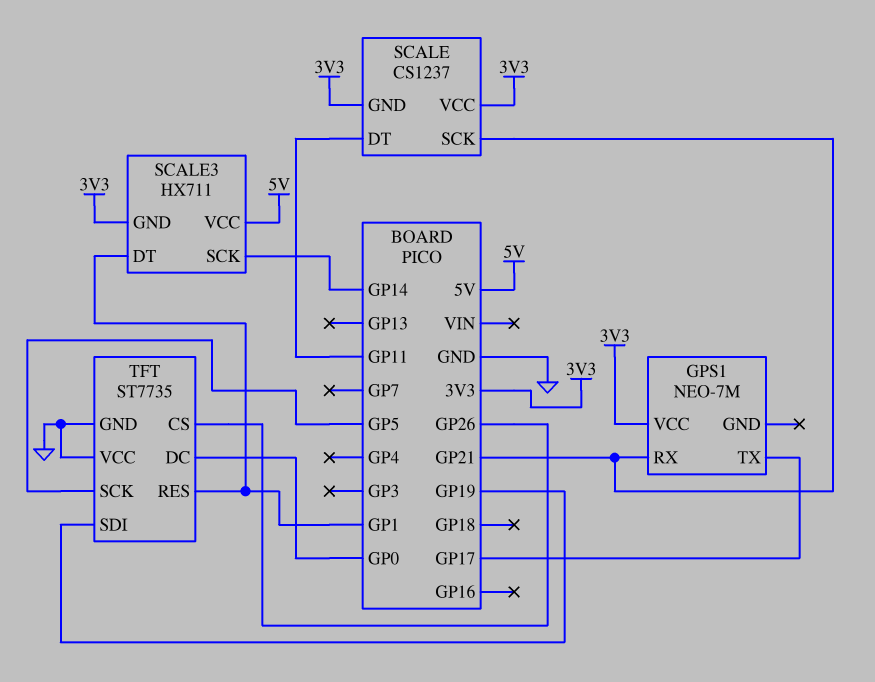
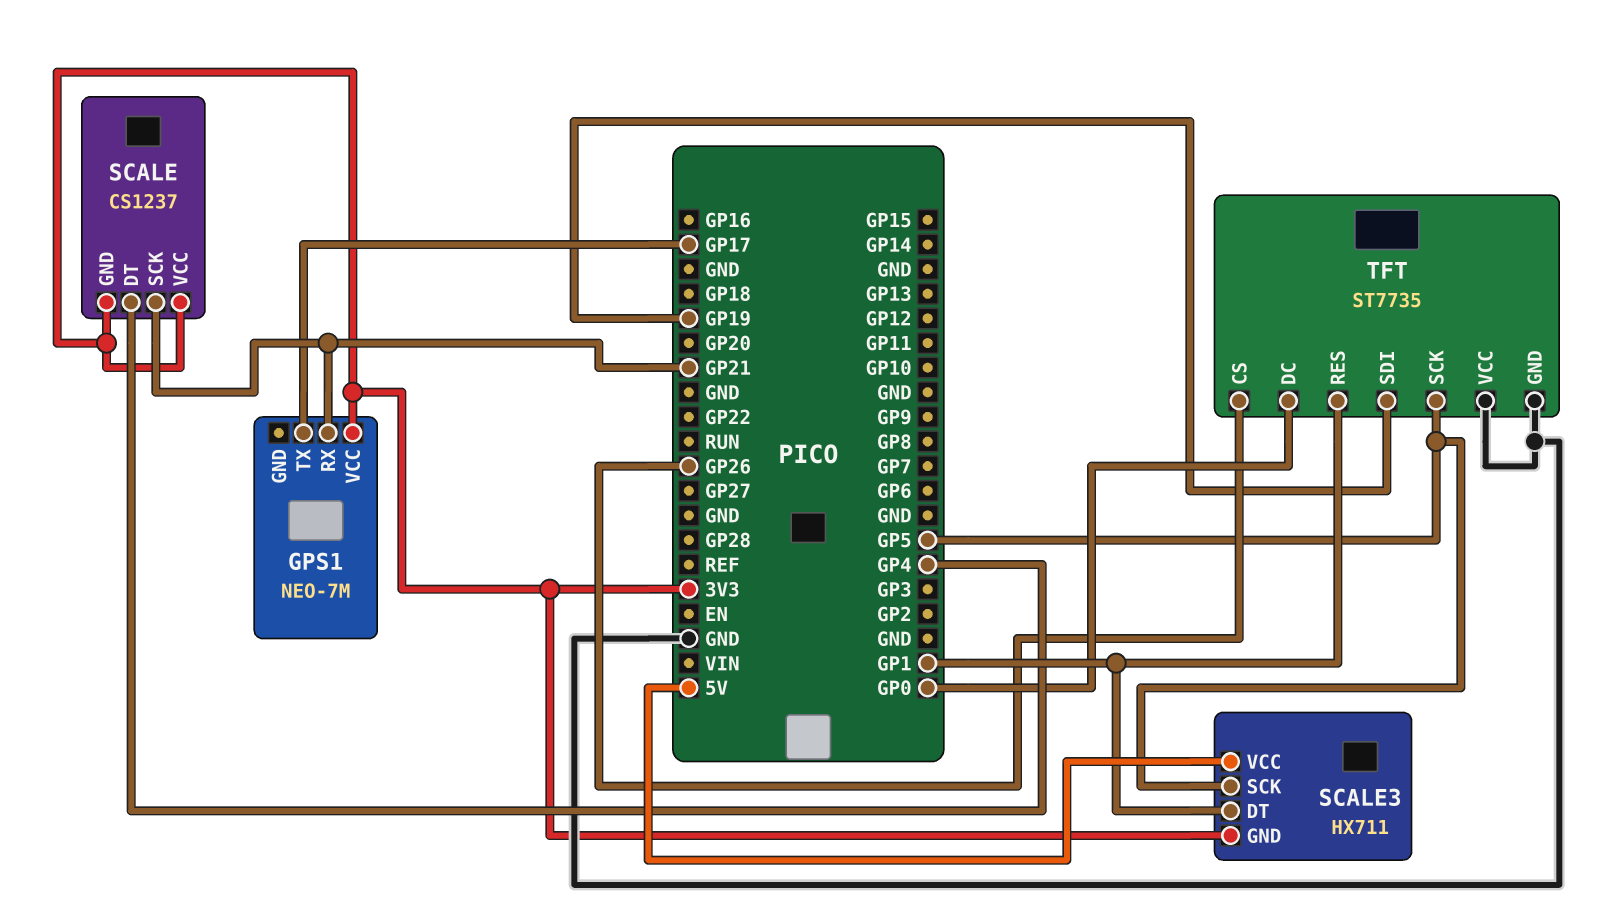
SCALE pin DT: GP11 -> GP4
SCALE3 pin SCK: GP14 -> GP5

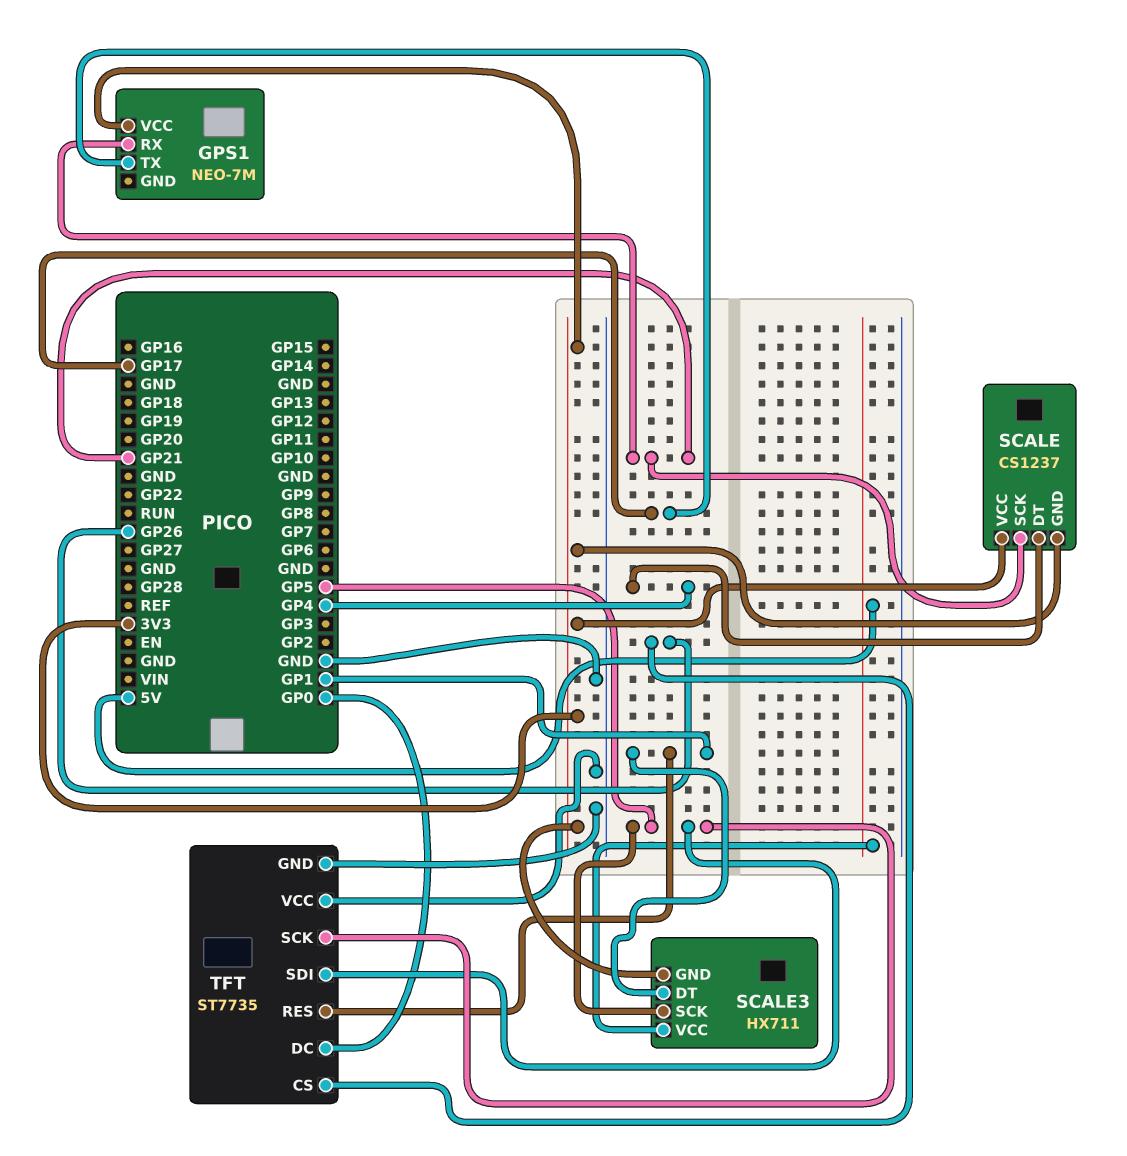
TFT pin SDI: GP19 -> GP5

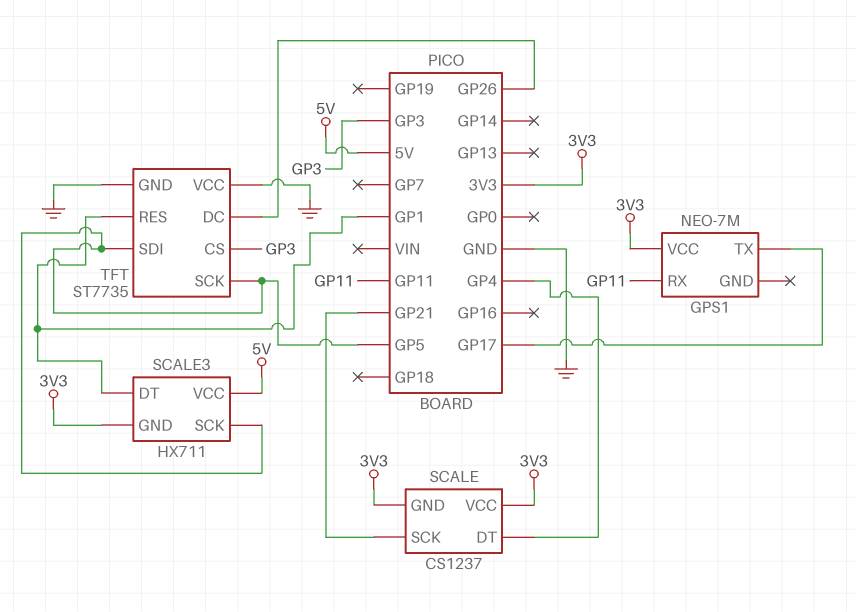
GPS1 pin RX: GP21 -> GP11
TFT pin CS: GP26 -> GP3
TFT pin DC: GP0 -> GP26

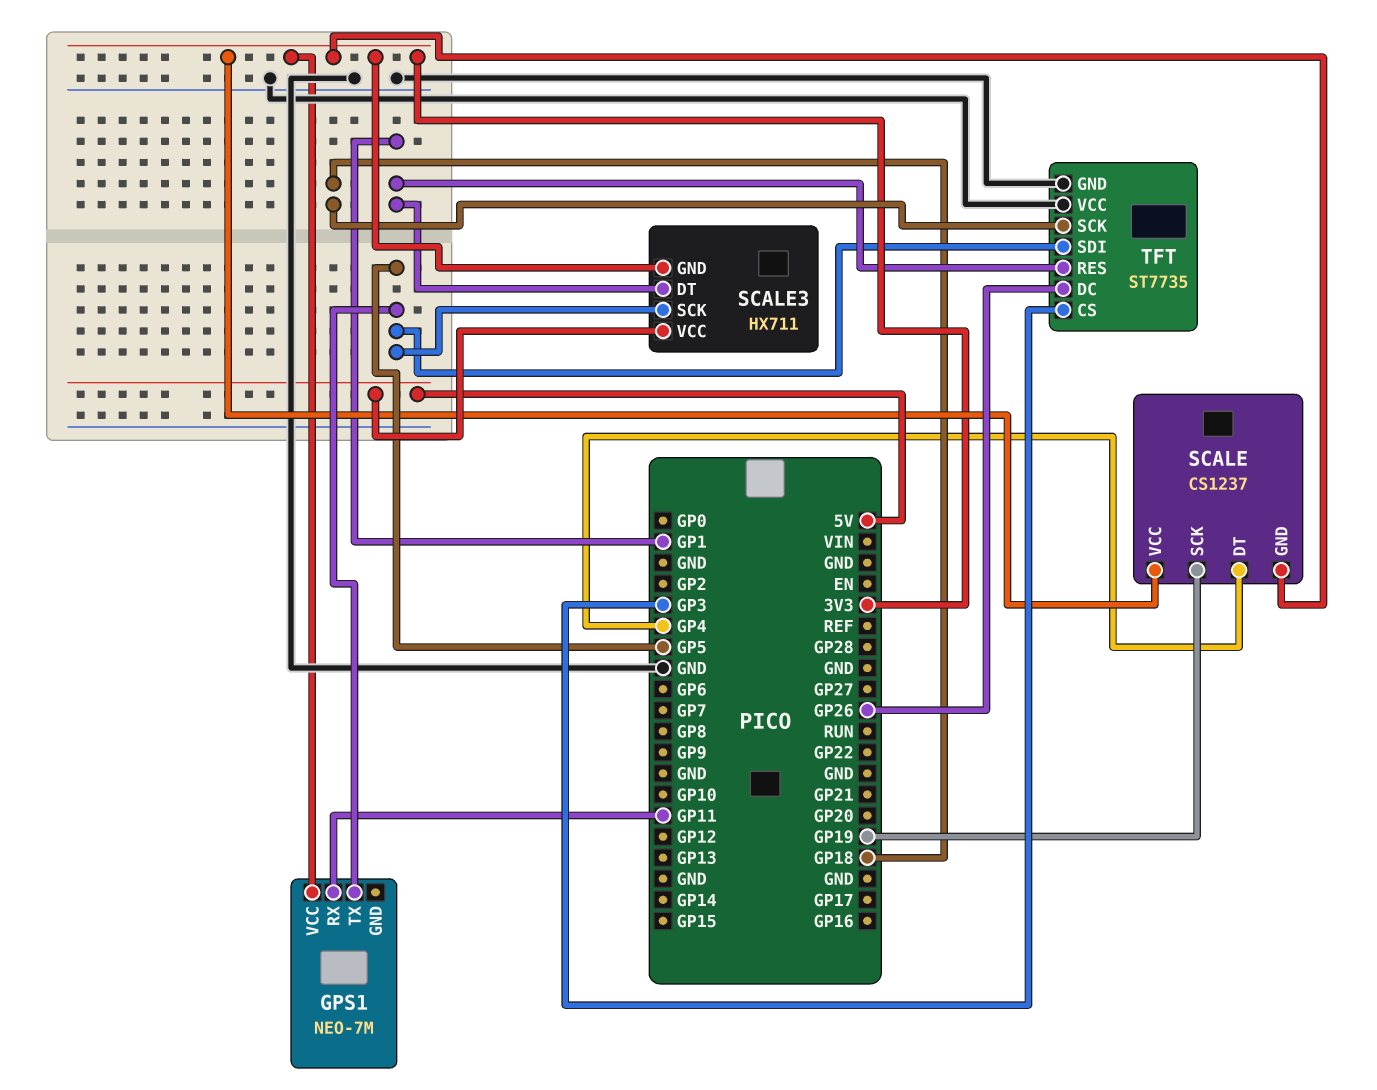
GPS1 pin TX: GP17 -> GP5
SCALE pin SCK: GP21 -> GP19
TFT pin SCK: GP5 -> GP18

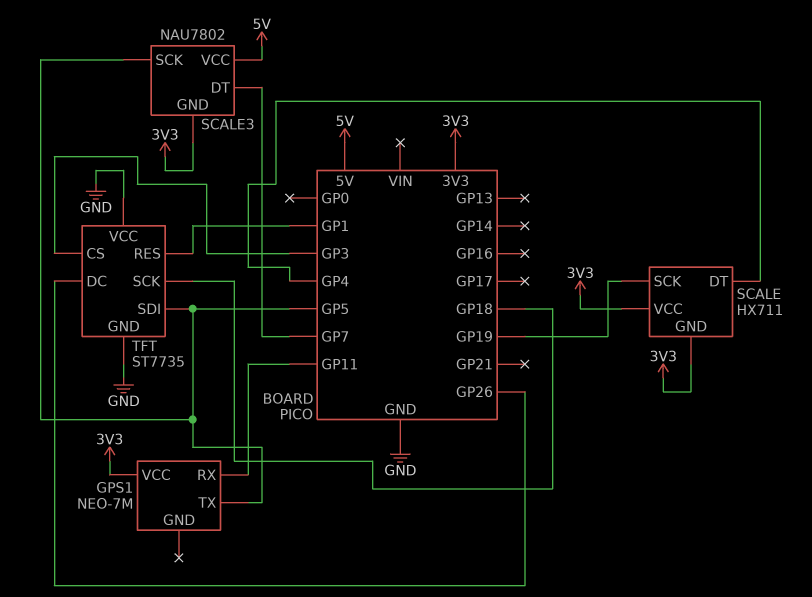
SCALE: CS1237 -> HX711
SCALE3: HX711 -> NAU7802
SCALE3 pin DT: GP1 -> GP7

